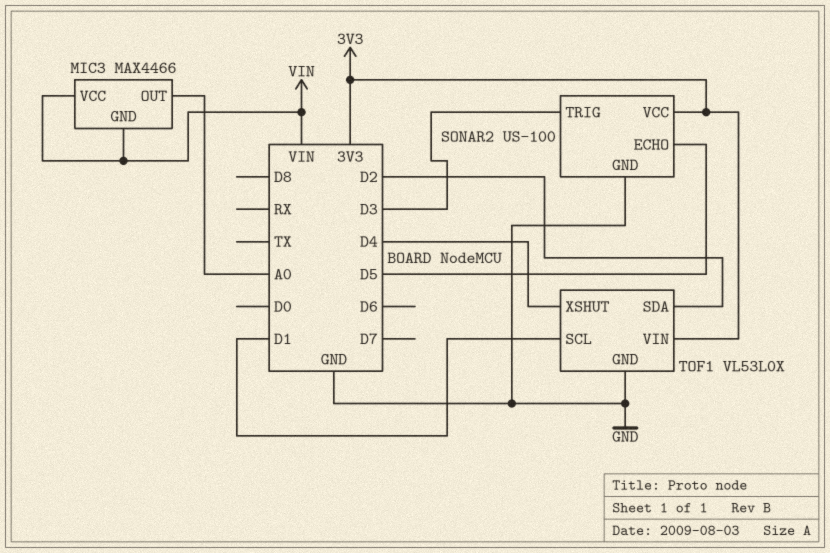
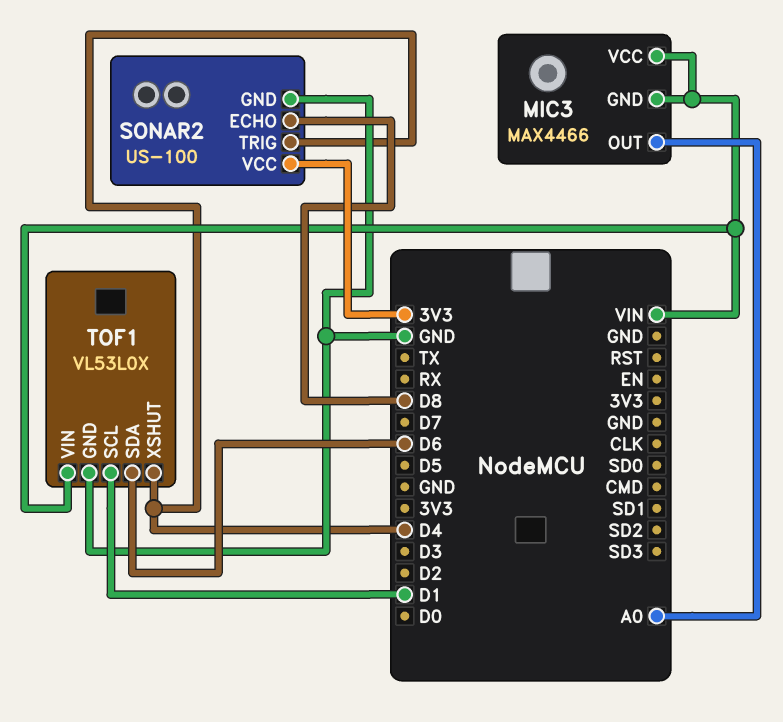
SONAR2 pin ECHO: D5 -> D8
SONAR2 pin TRIG: D3 -> D4
TOF1 pin SDA: D2 -> D6
TOF1 pin VIN: 3V3 -> VIN

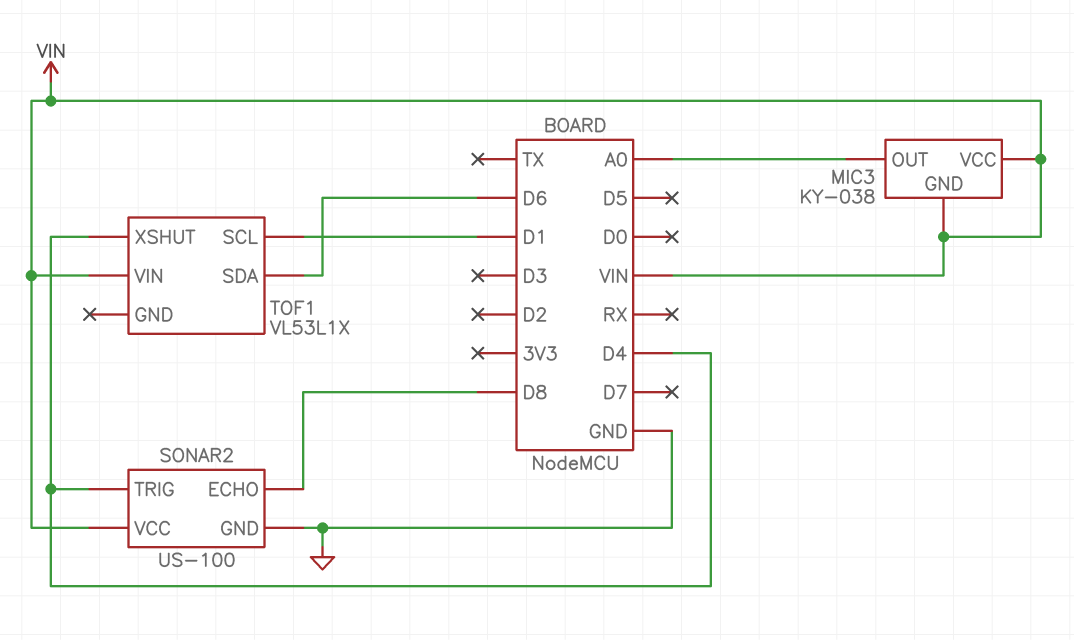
MIC3: MAX4466 -> KY-038
SONAR2 pin VCC: 3V3 -> VIN
TOF1: VL53L0X -> VL53L1X
TOF1 pin GND: GND -> none

